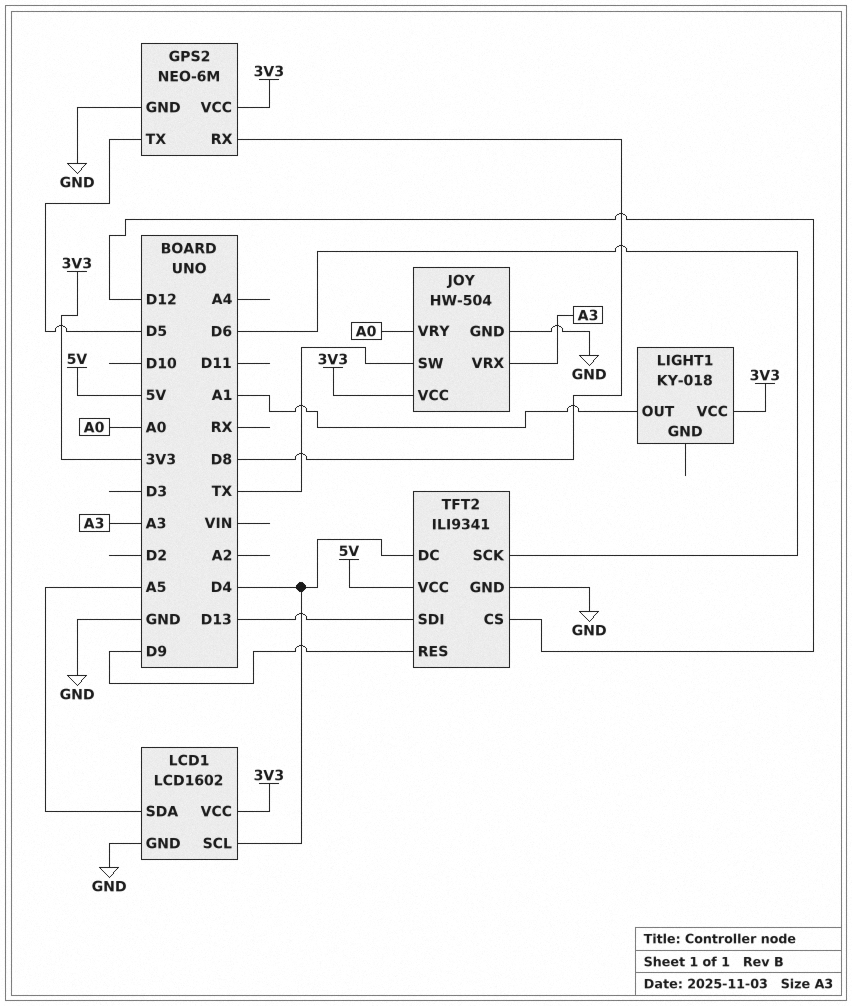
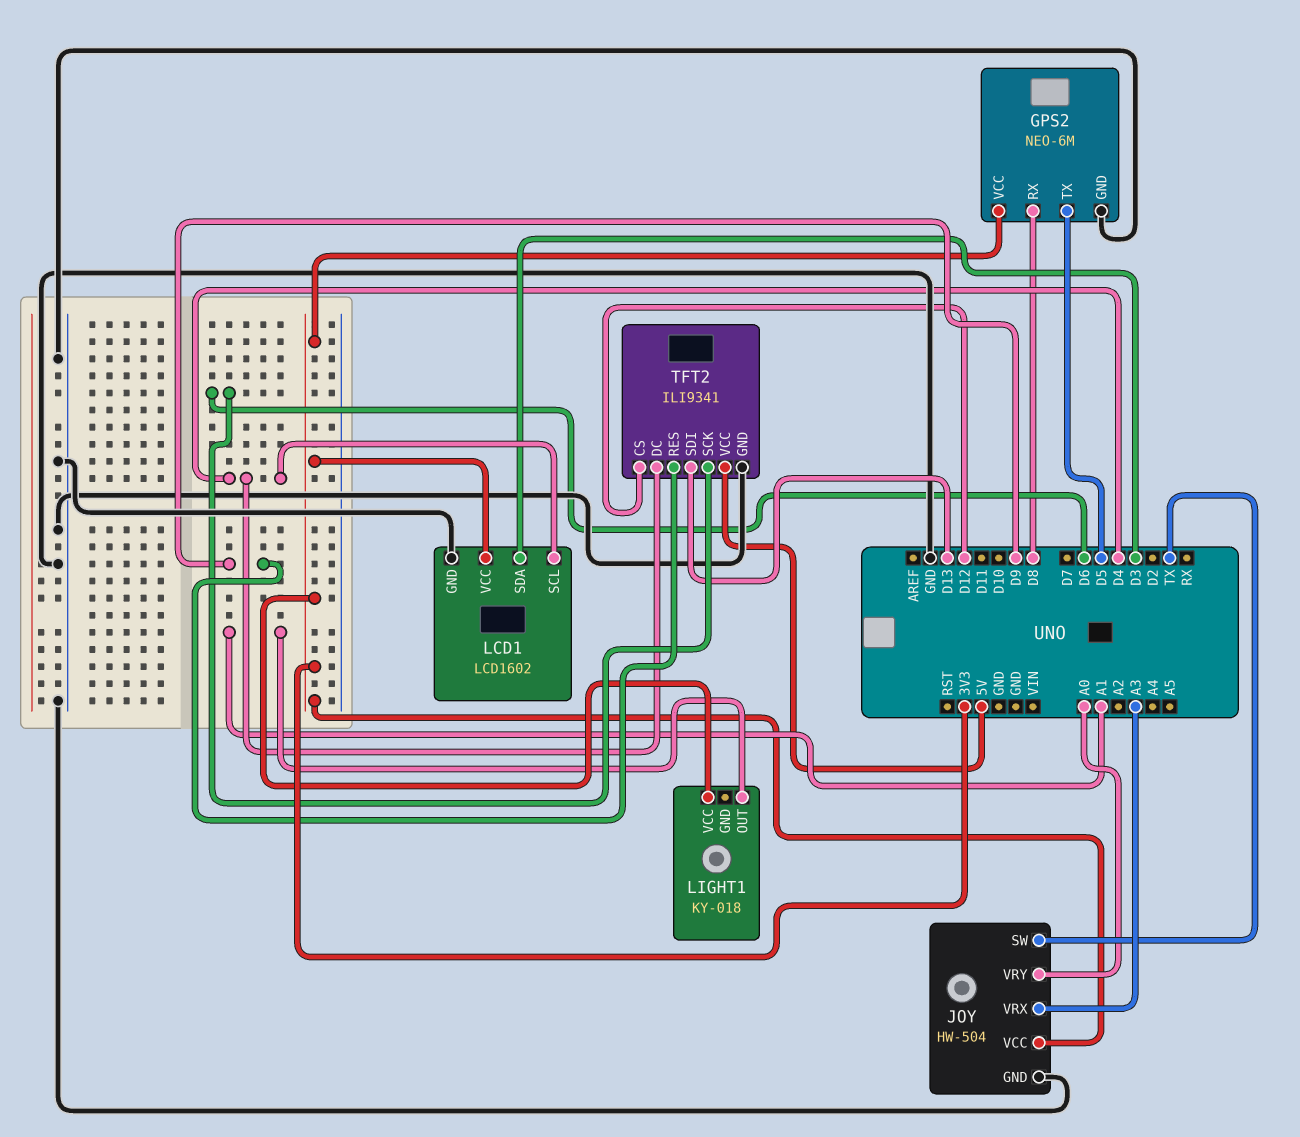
LCD1 pin SDA: A5 -> D3

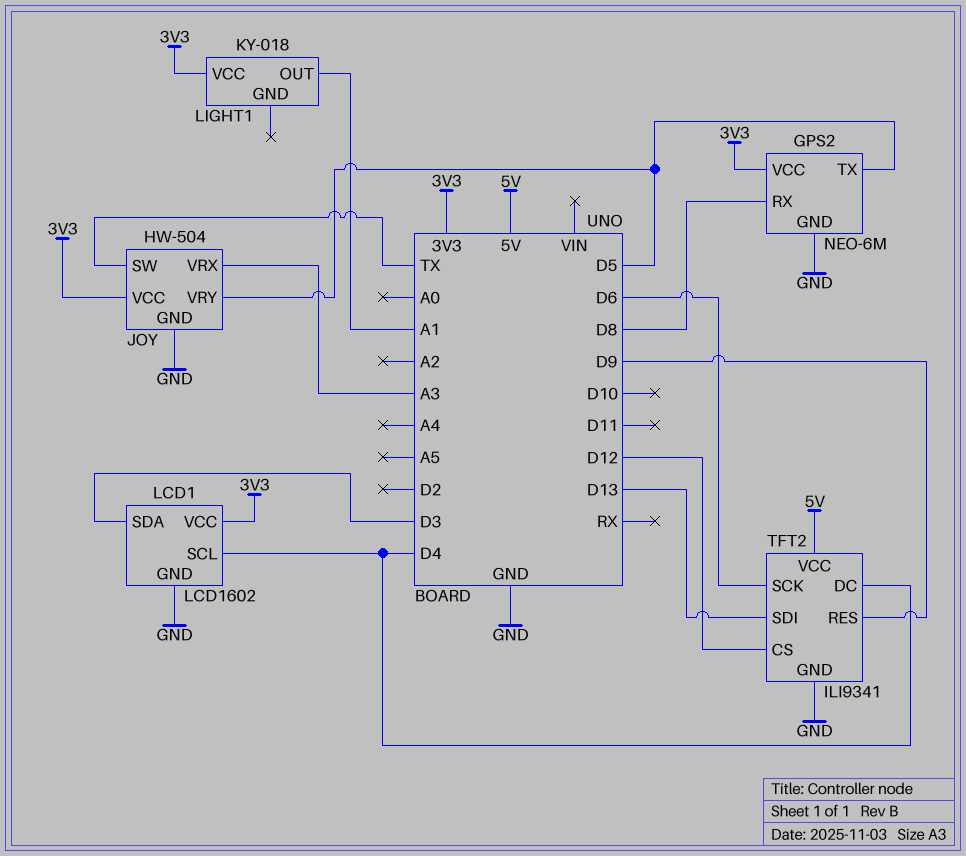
JOY pin VRY: A0 -> D5

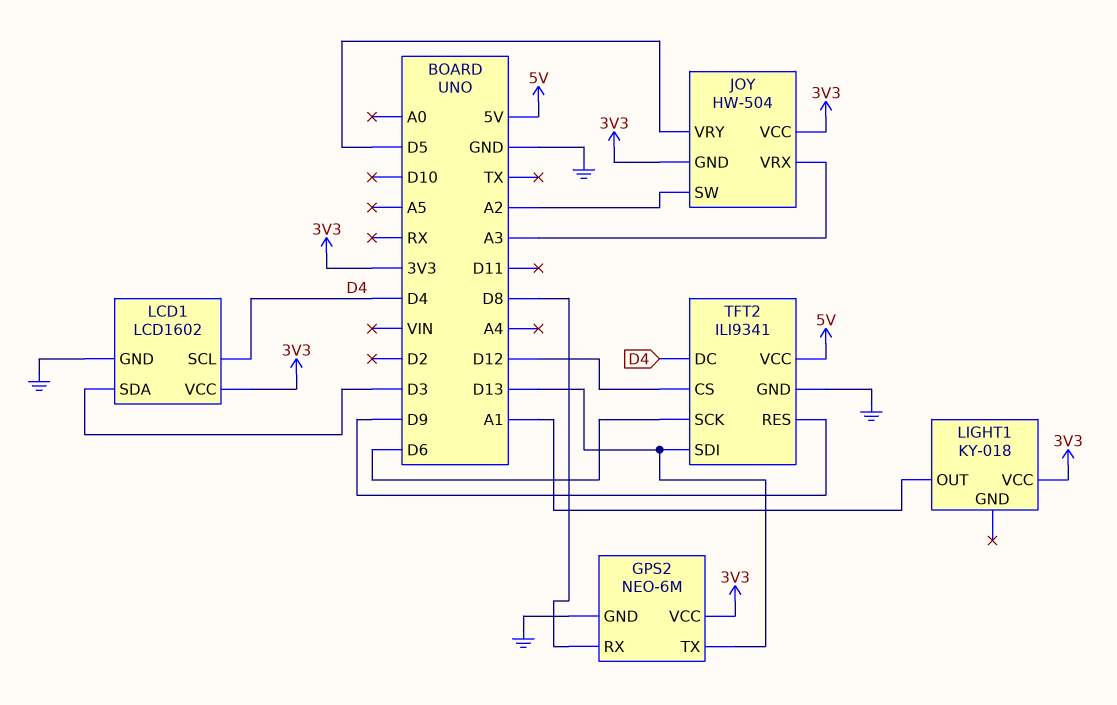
GPS2 pin TX: D5 -> D13
JOY pin GND: GND -> 3V3
JOY pin SW: TX -> A2

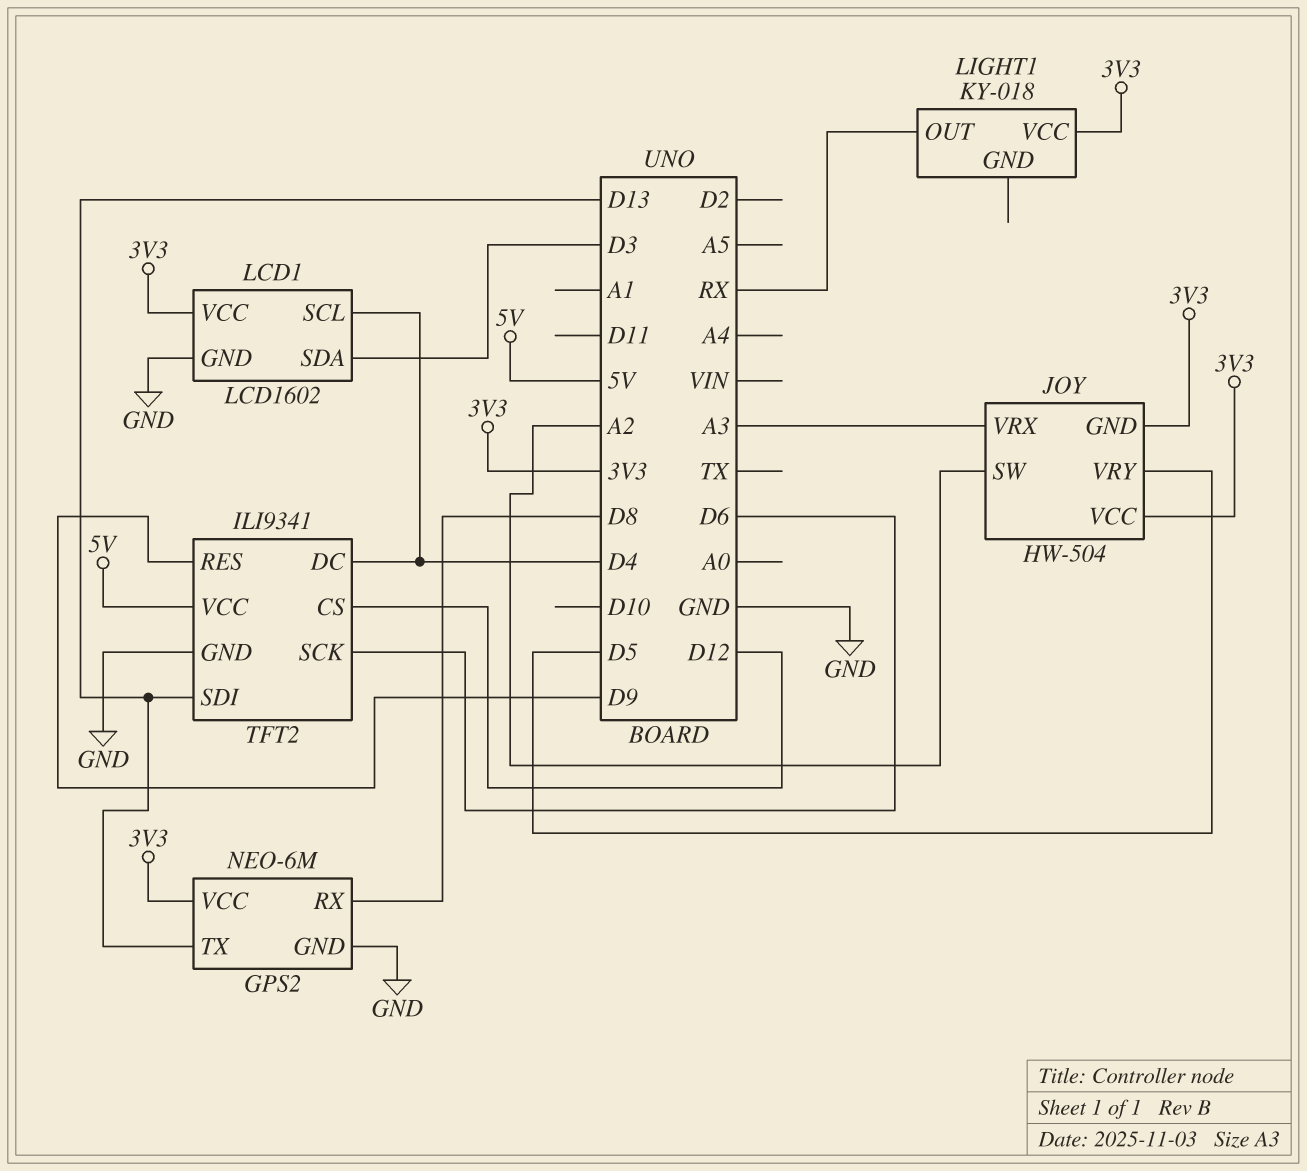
LIGHT1 pin OUT: A1 -> RX

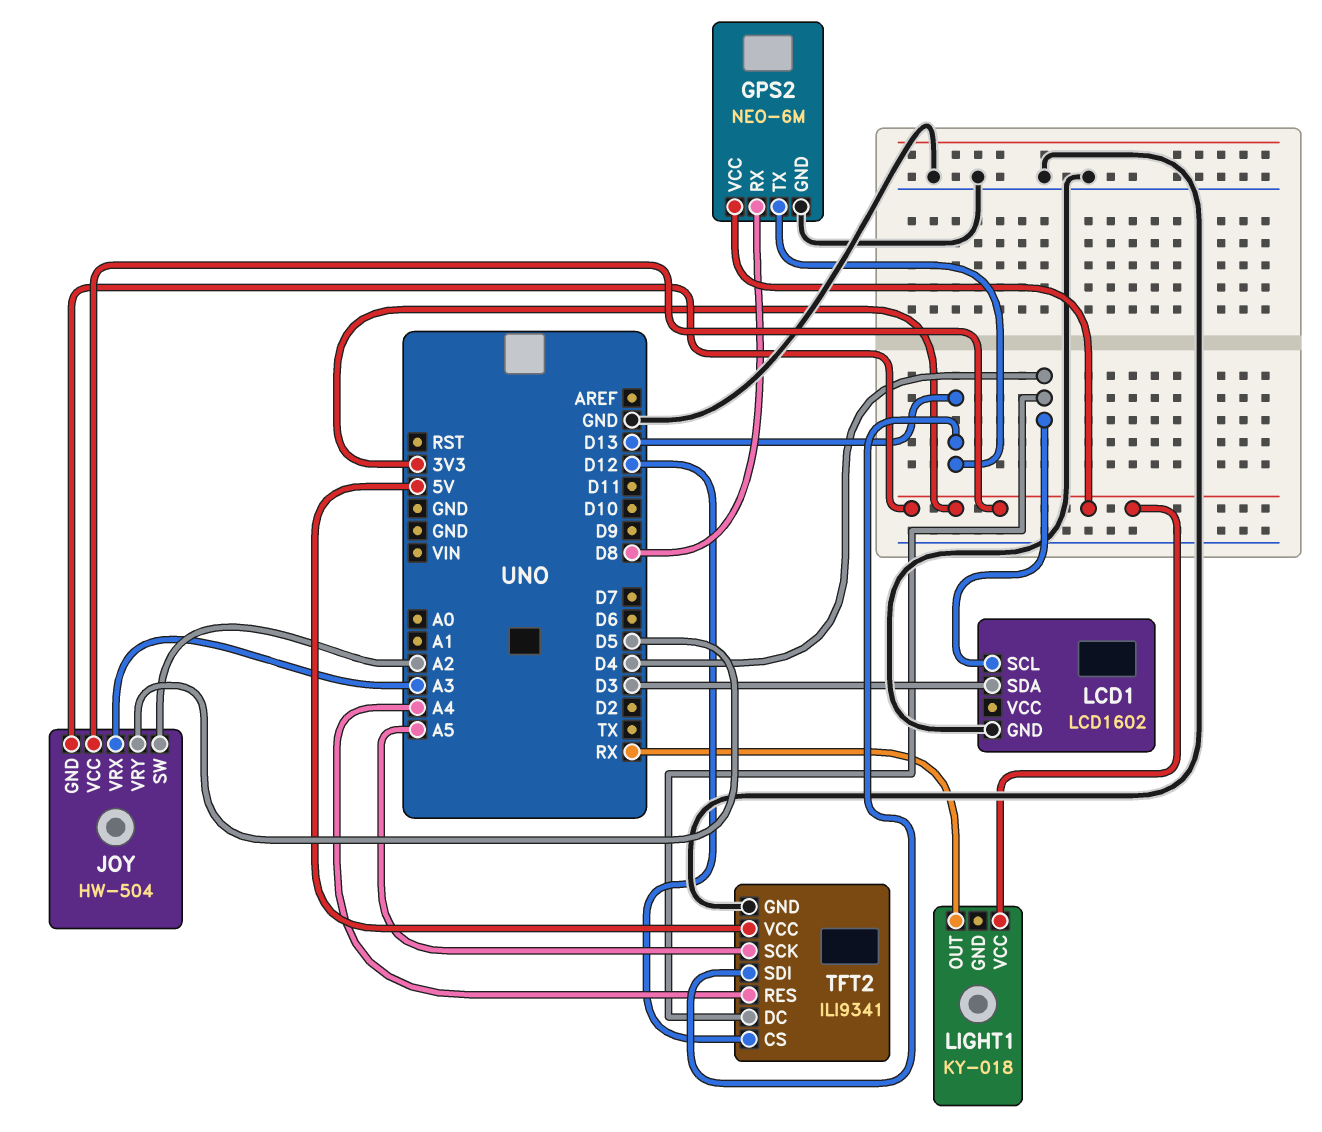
LCD1 pin VCC: 3V3 -> none
TFT2 pin RES: D9 -> A4
TFT2 pin SCK: D6 -> A5

